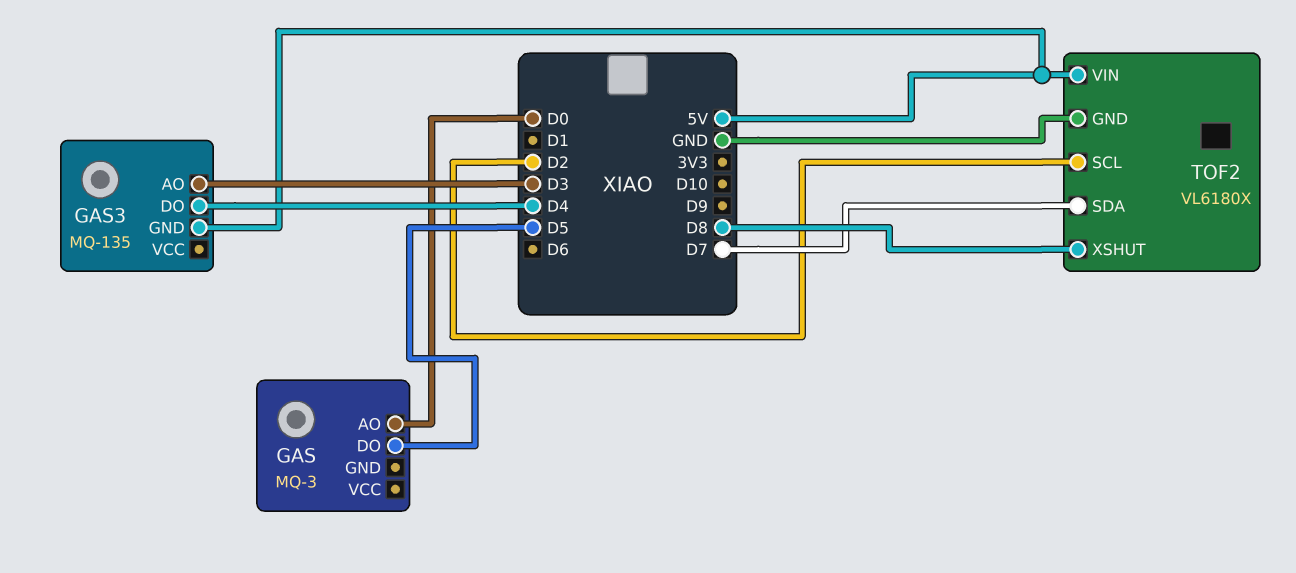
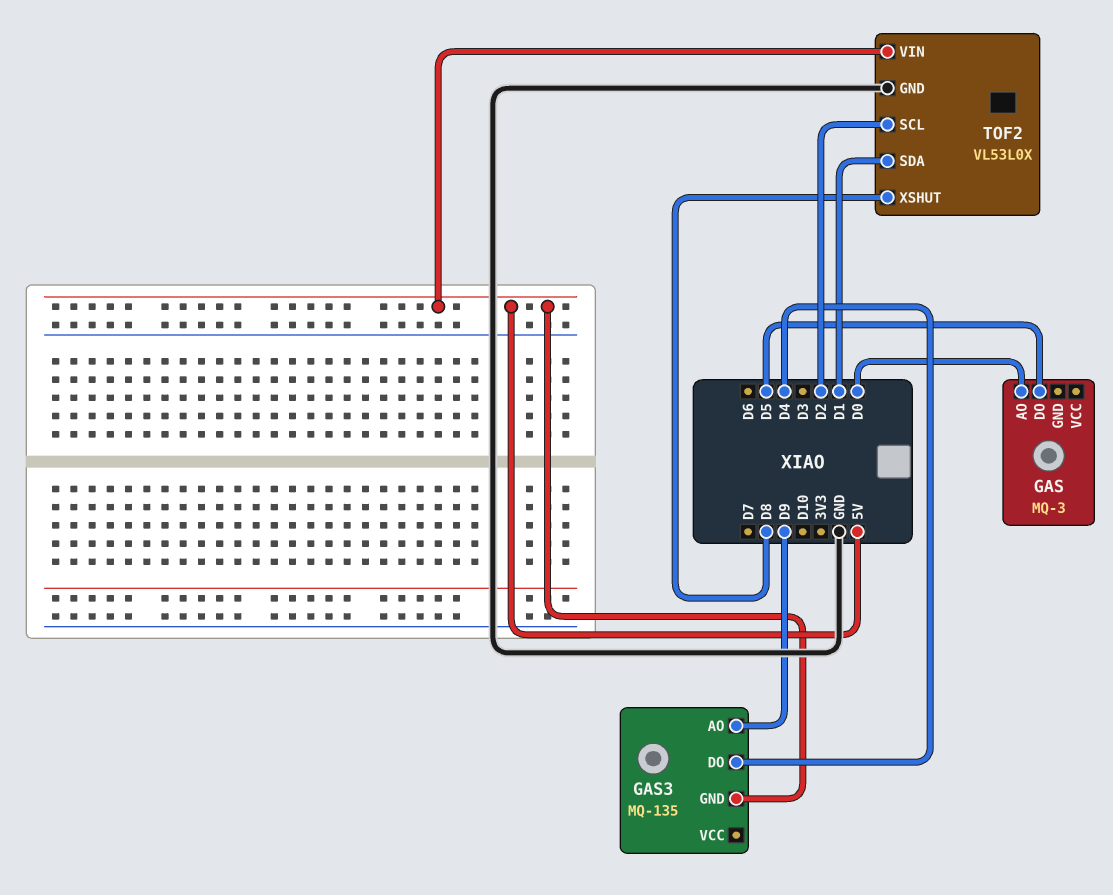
GAS3 pin AO: D3 -> D9
TOF2: VL6180X -> VL53L0X
TOF2 pin SDA: D7 -> D1

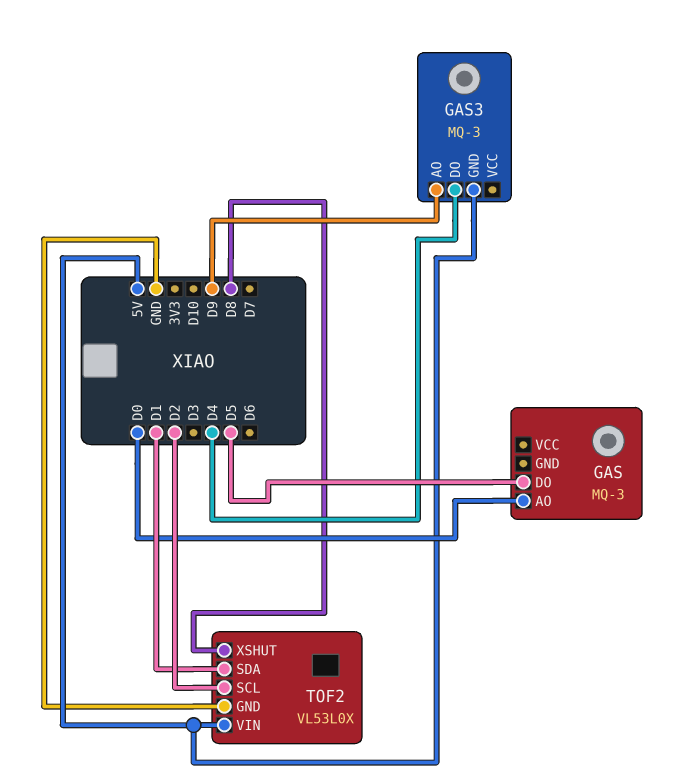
GAS3: MQ-135 -> MQ-3

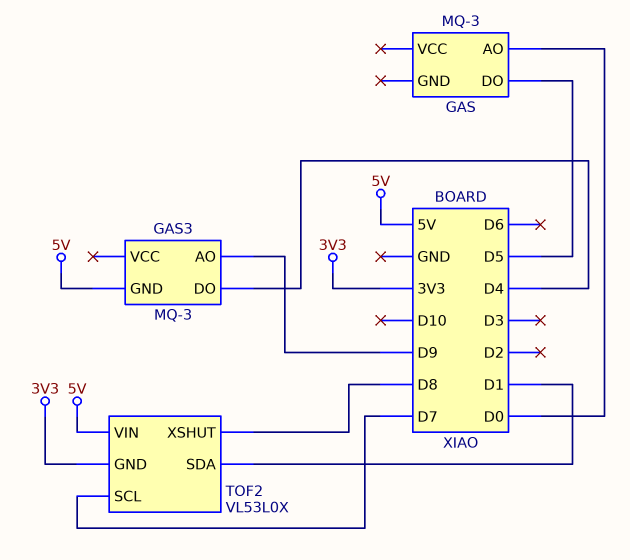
TOF2 pin GND: GND -> 3V3
TOF2 pin SCL: D2 -> D7

